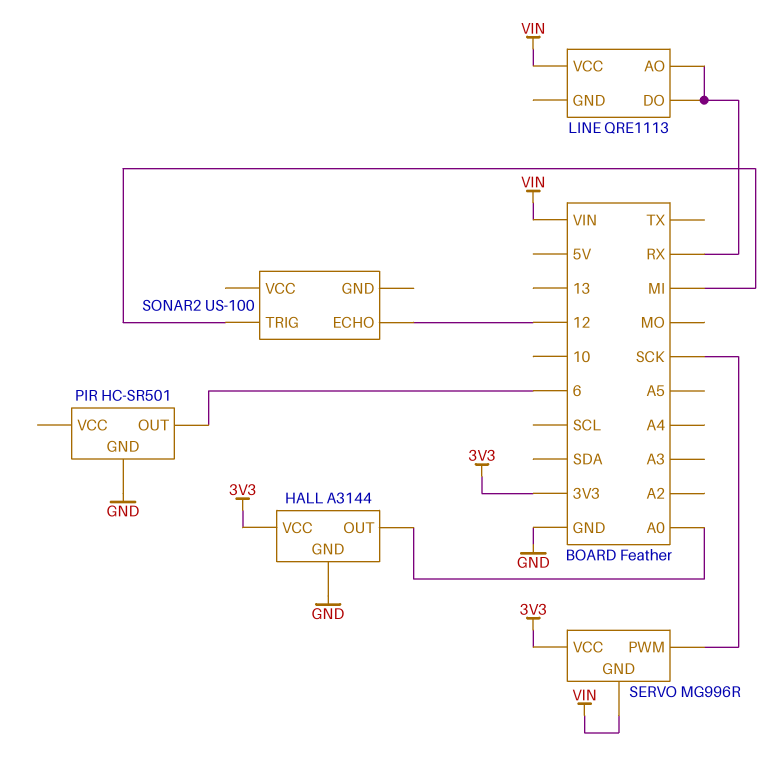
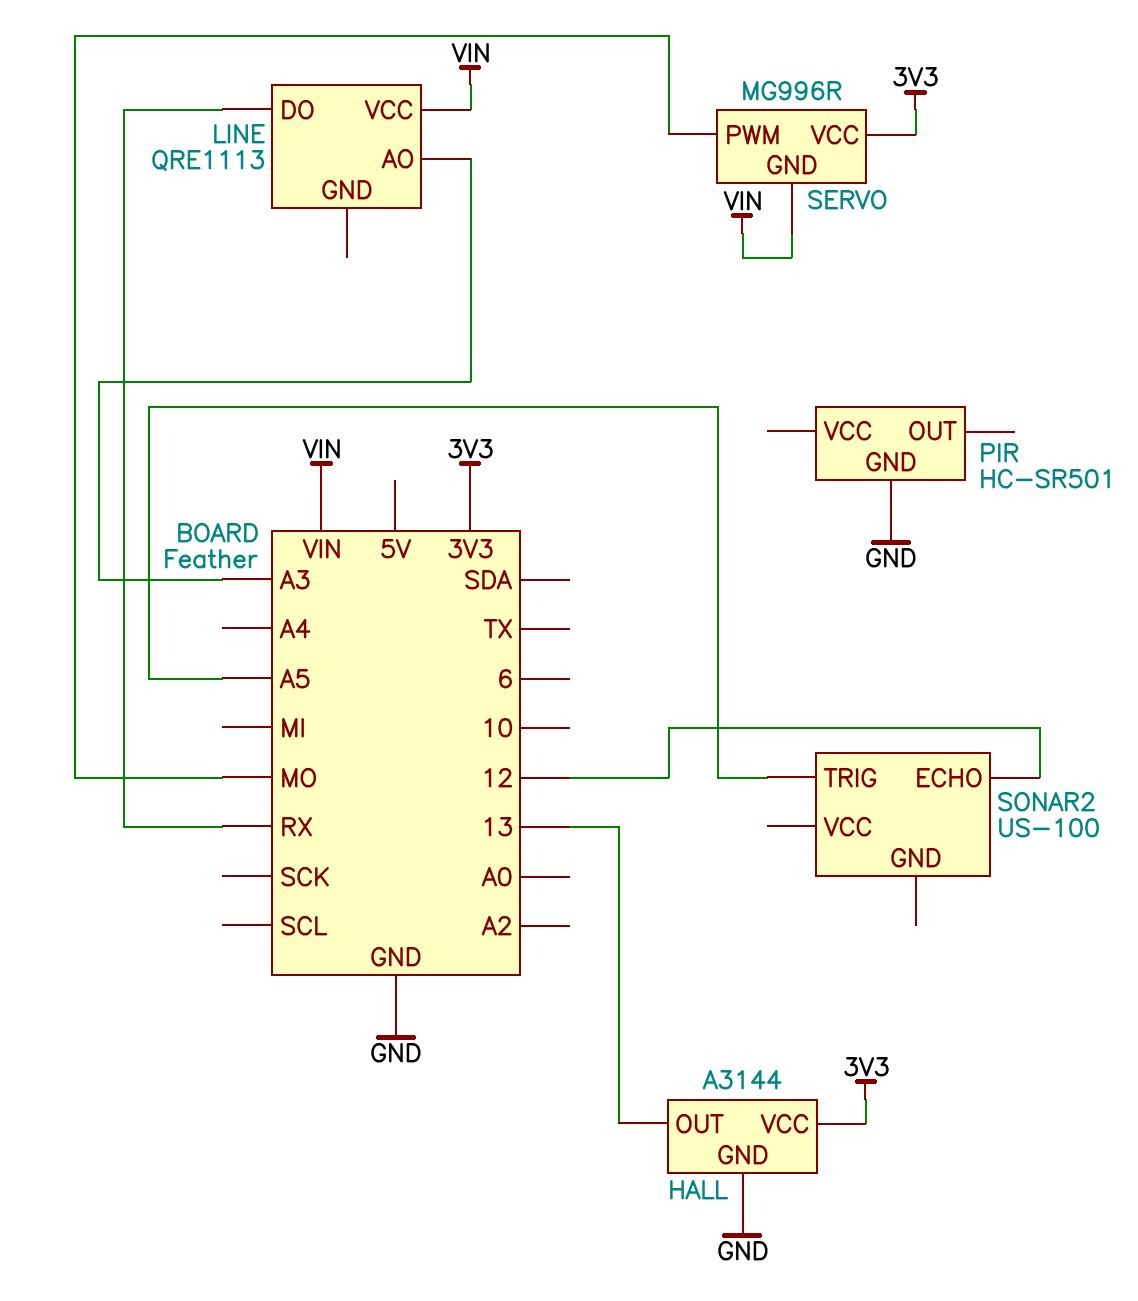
HALL pin OUT: A0 -> 13
LINE pin AO: RX -> A3
PIR pin OUT: 6 -> none
SERVO pin PWM: SCK -> MO
SONAR2 pin TRIG: MI -> A5

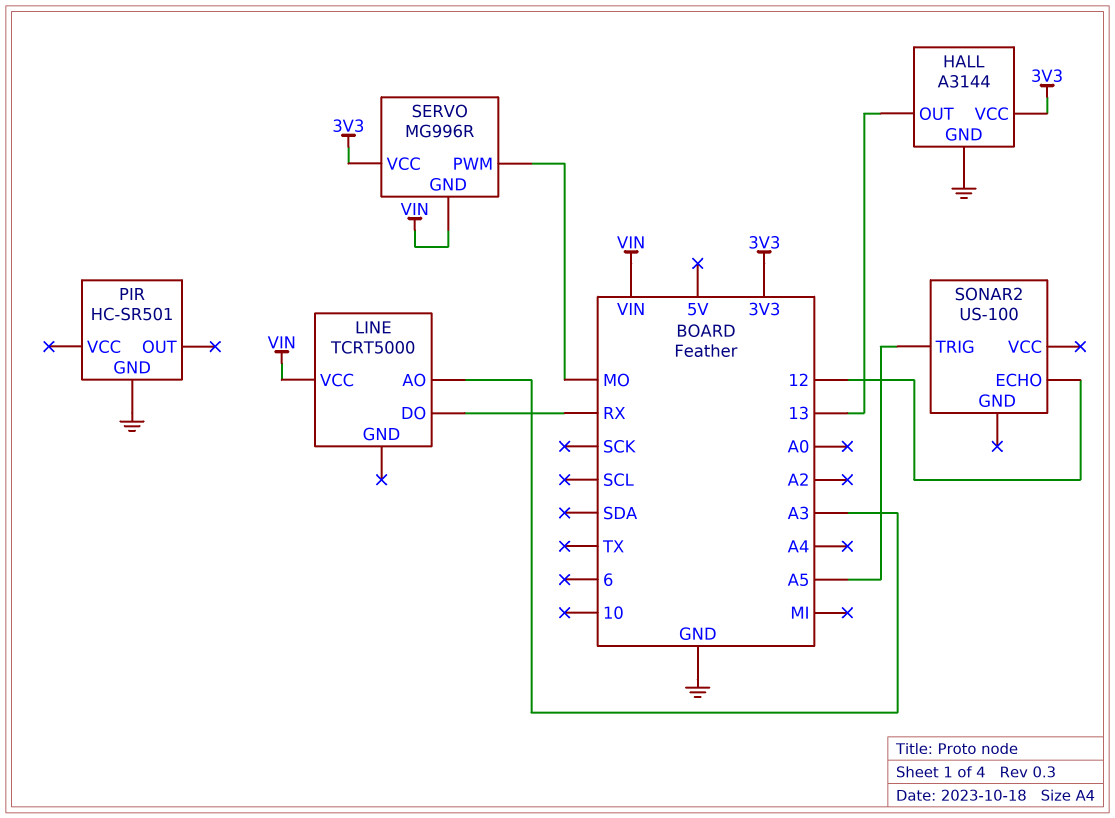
LINE: QRE1113 -> TCRT5000

